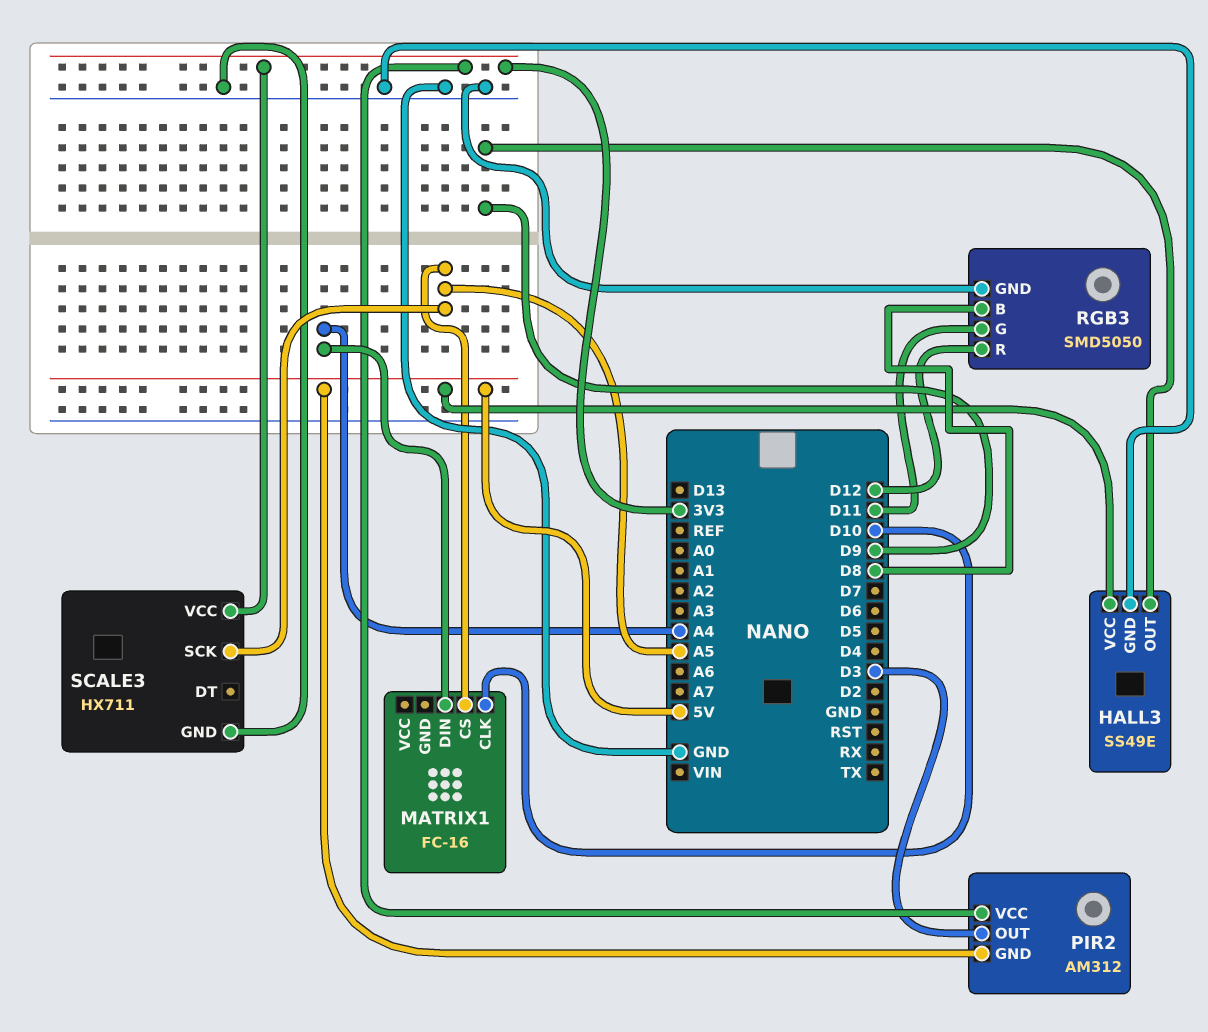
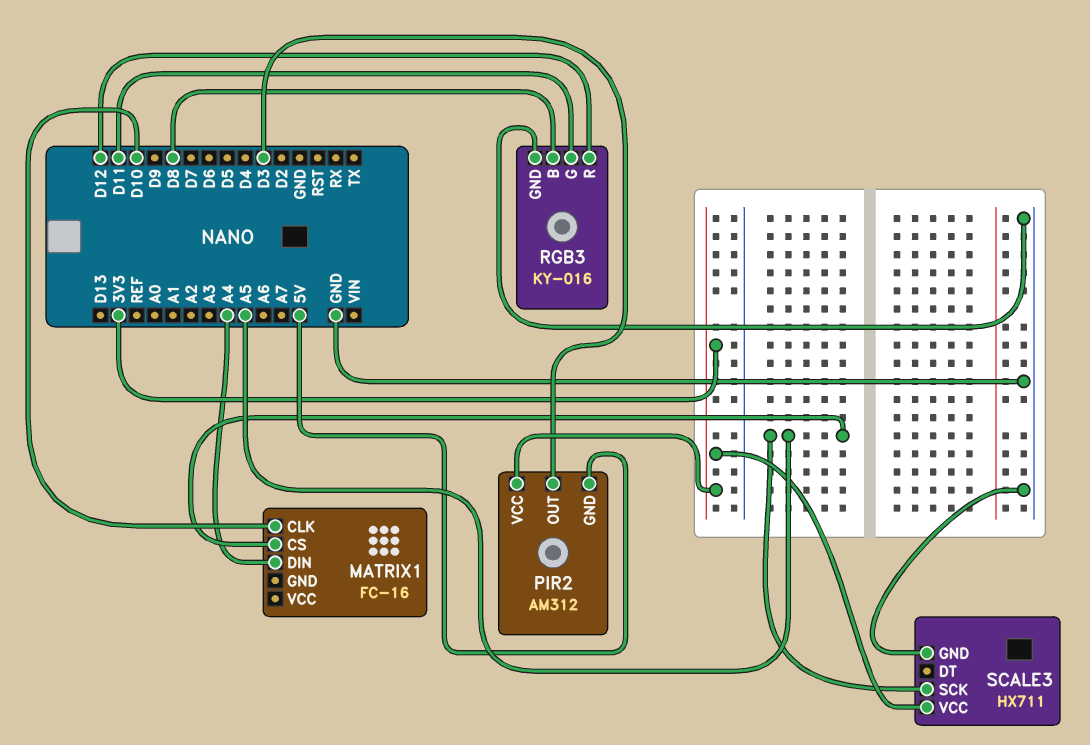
HALL3: SS49E -> none
HALL3 pin GND: GND -> none
HALL3 pin OUT: D9 -> none
HALL3 pin VCC: 5V -> none
RGB3: SMD5050 -> KY-016

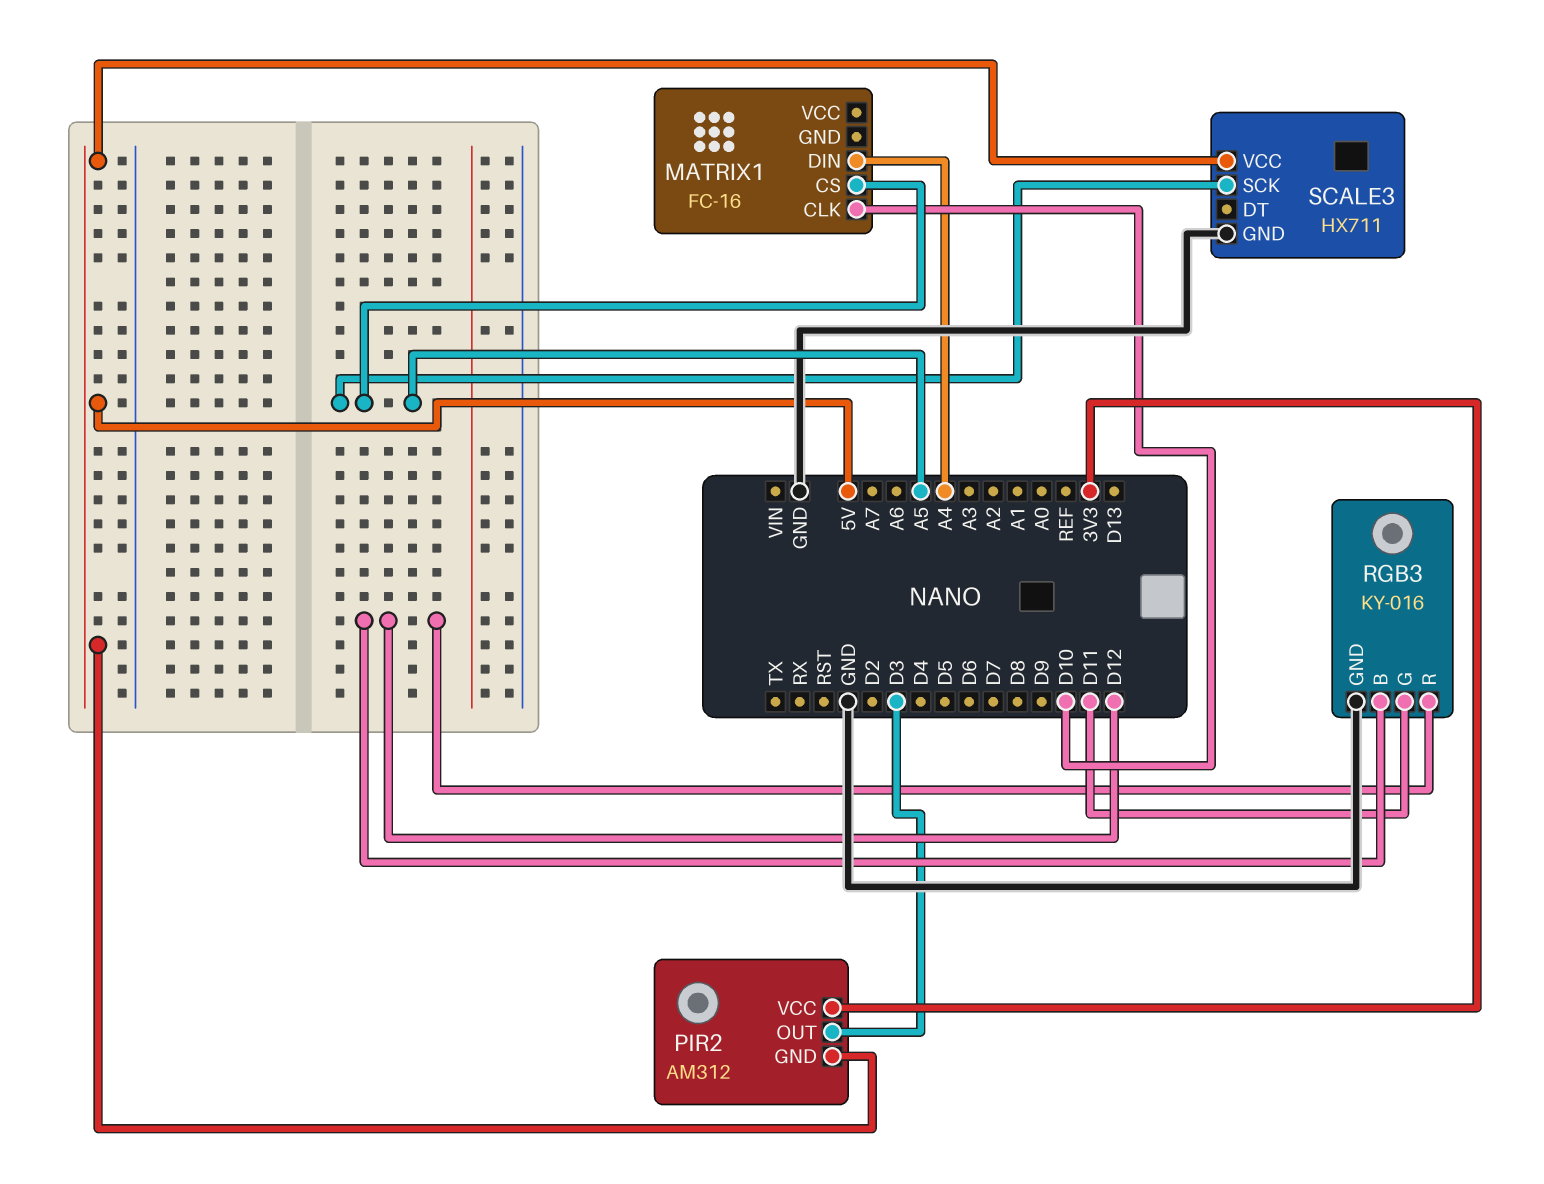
RGB3 pin B: D8 -> D12
SCALE3 pin VCC: 3V3 -> 5V

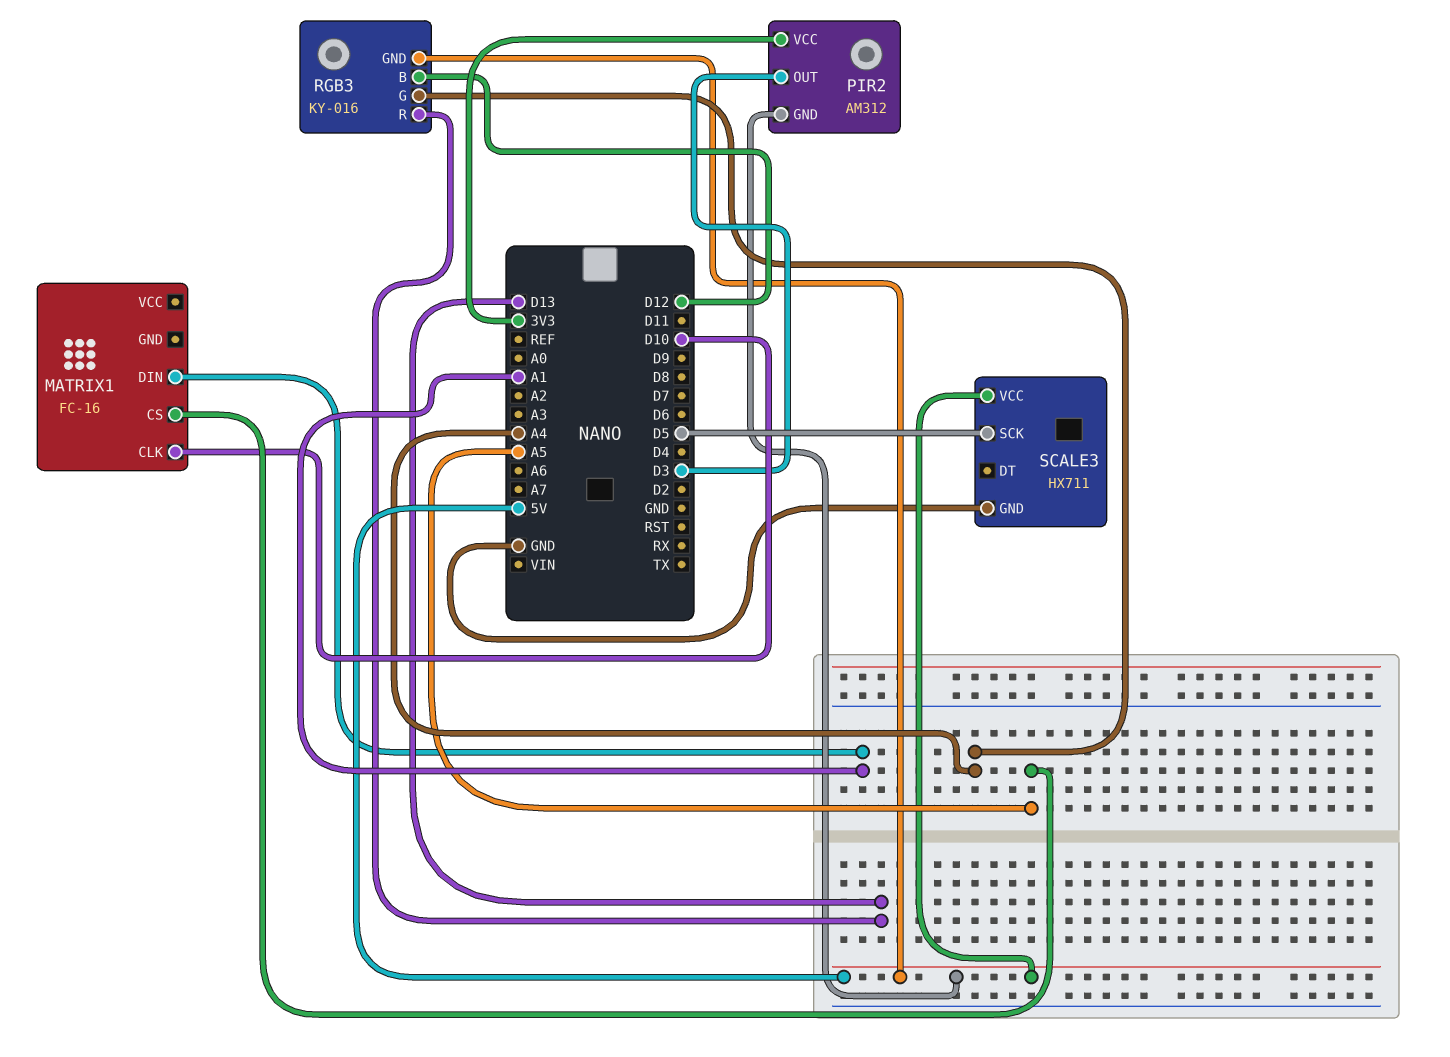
MATRIX1 pin DIN: A4 -> A1
RGB3 pin G: D11 -> A4
RGB3 pin GND: GND -> 5V
RGB3 pin R: D12 -> D13
SCALE3 pin SCK: A5 -> D5

